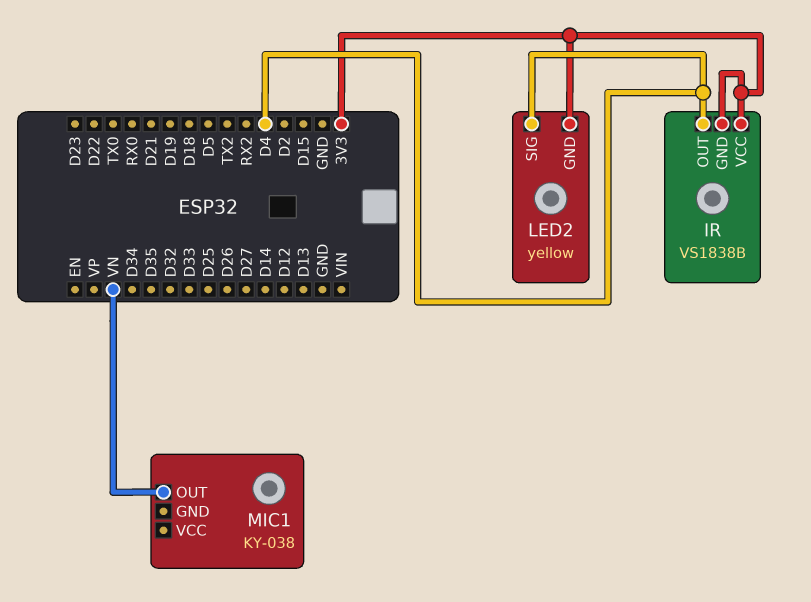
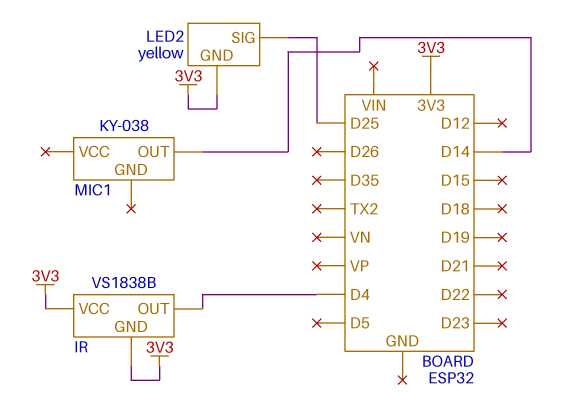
LED2 pin SIG: D4 -> D25
MIC1 pin OUT: VN -> D14

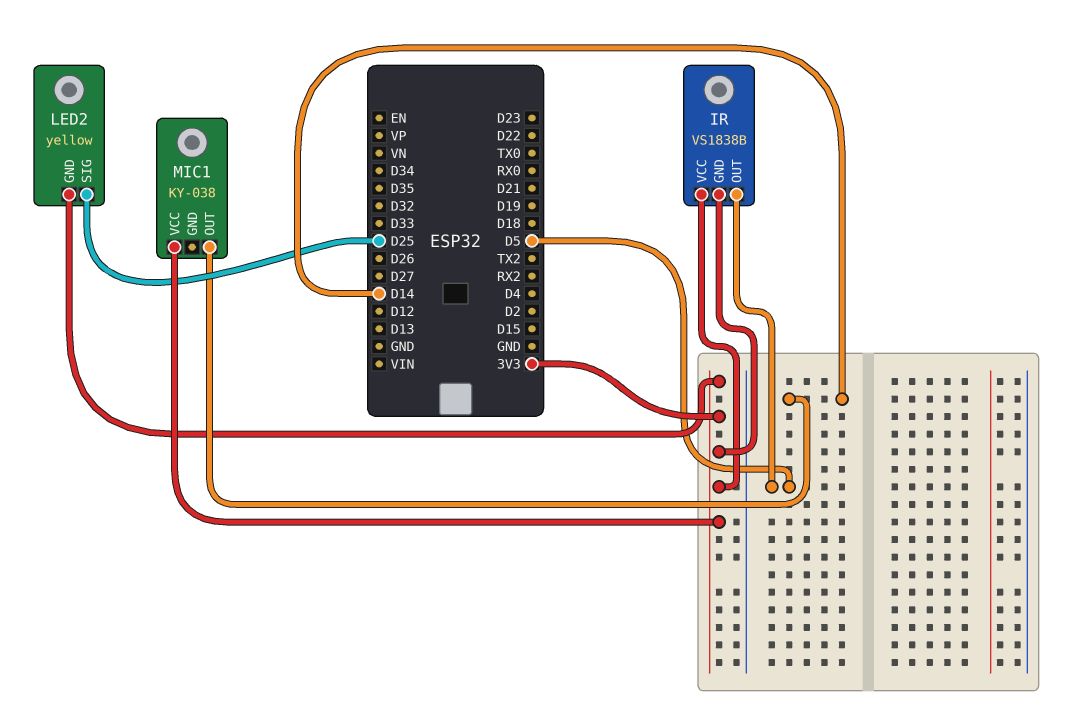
IR pin OUT: D4 -> D5
MIC1 pin VCC: none -> 3V3

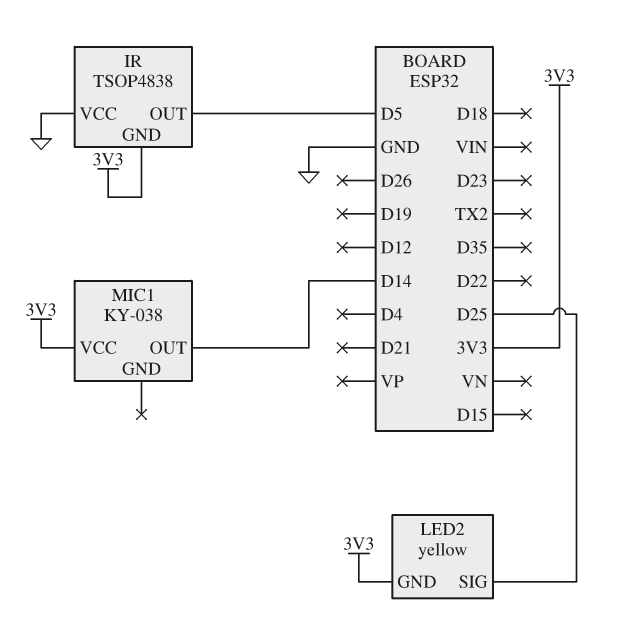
IR: VS1838B -> TSOP4838
IR pin VCC: 3V3 -> GND

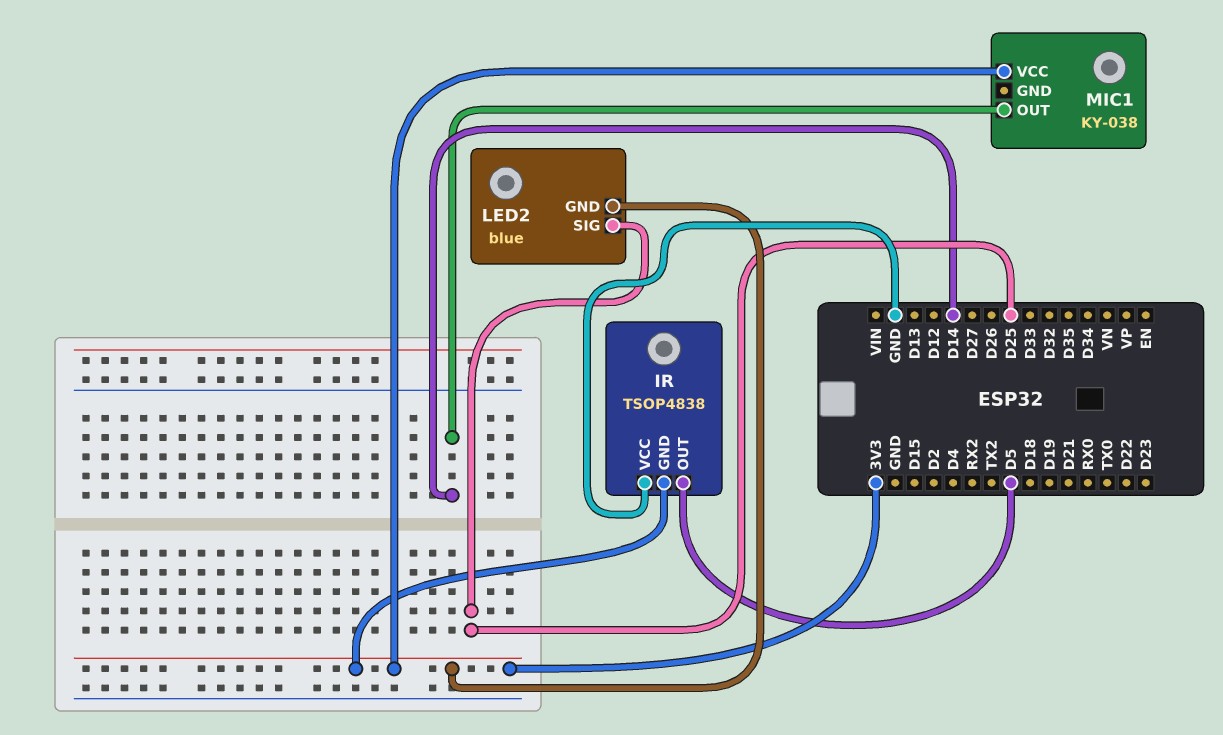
LED2: yellow -> blue

